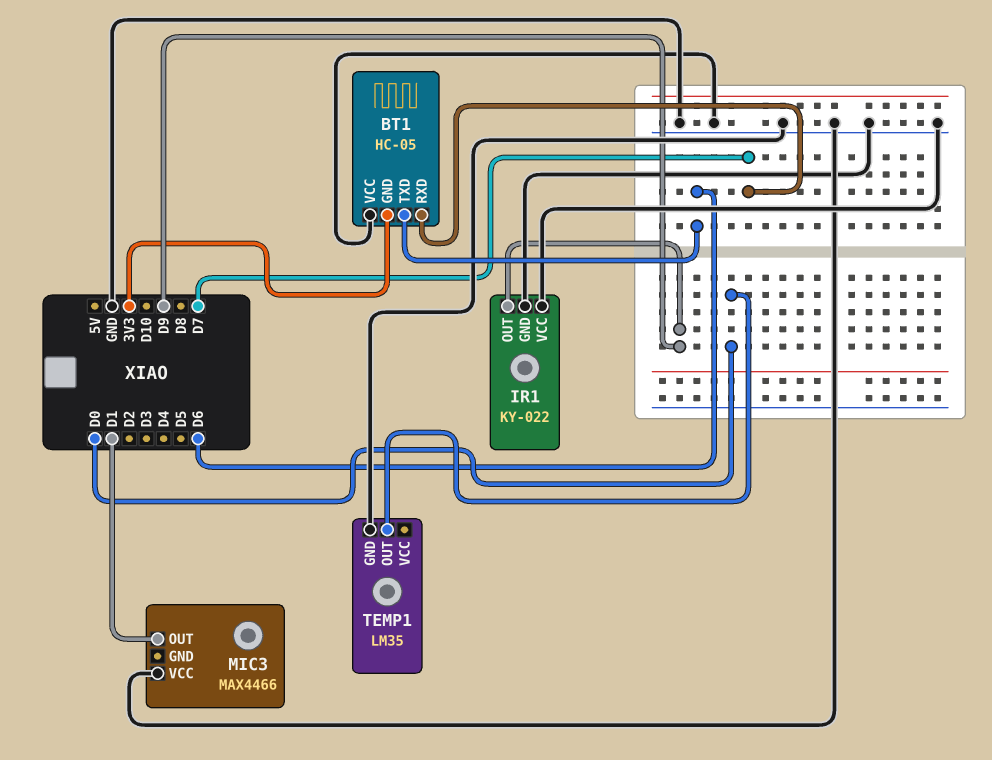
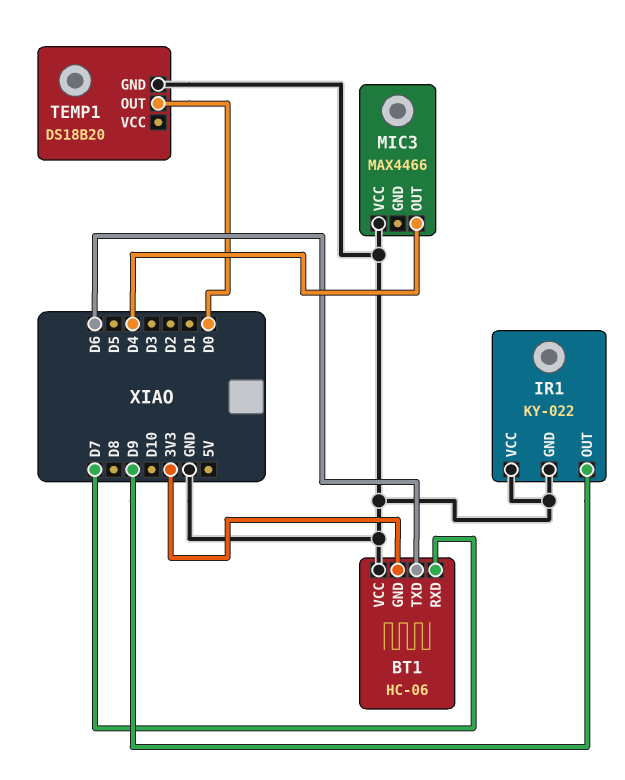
BT1: HC-05 -> HC-06
MIC3 pin OUT: D1 -> D4
TEMP1: LM35 -> DS18B20

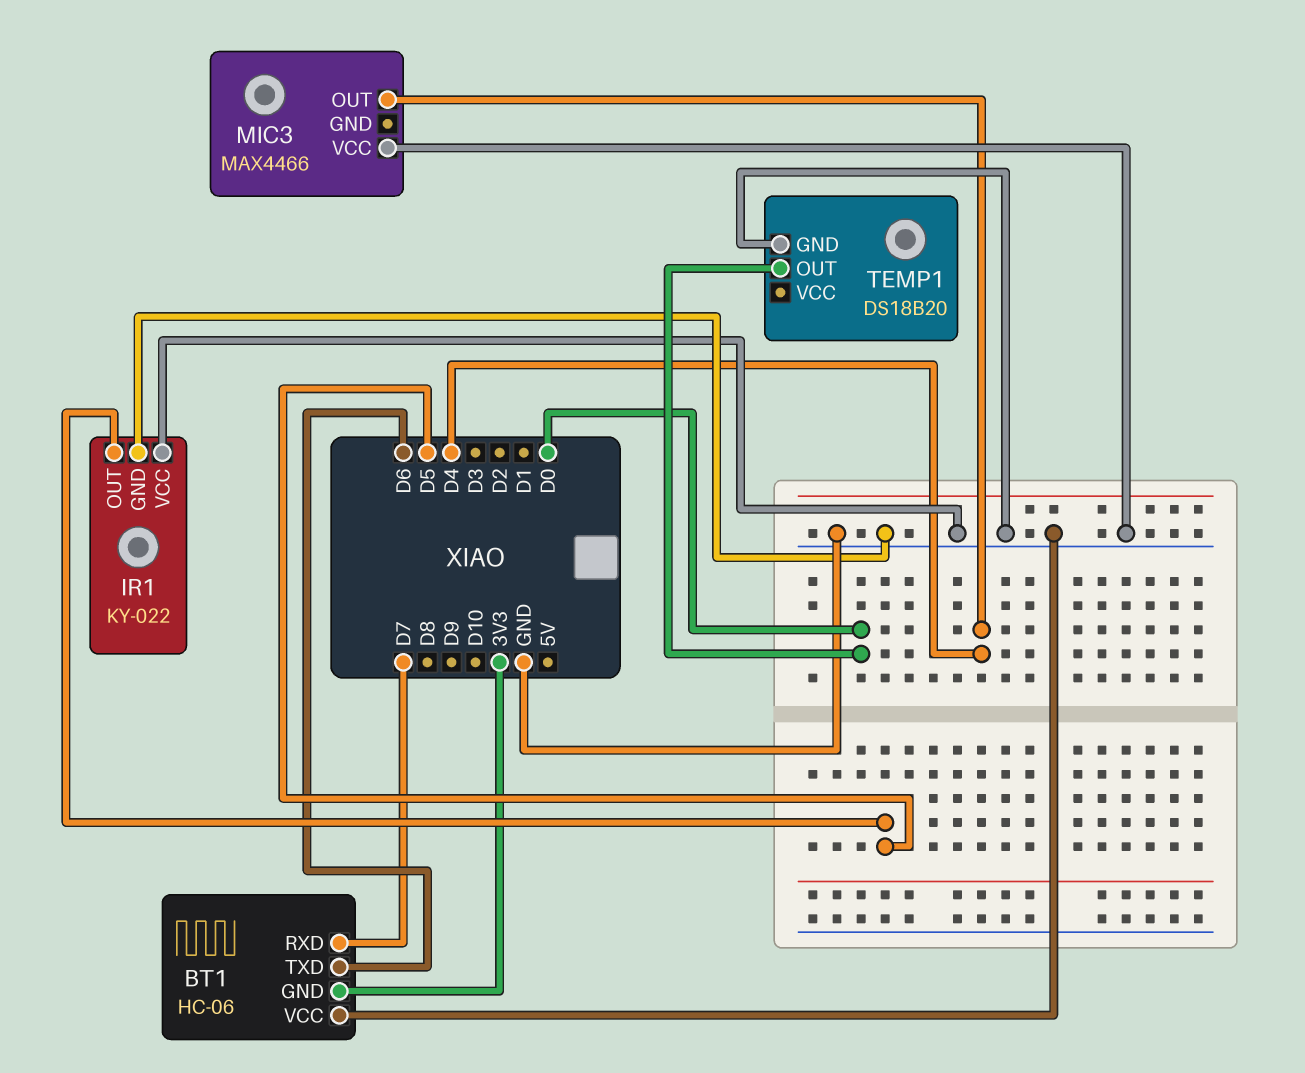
IR1 pin OUT: D9 -> D5

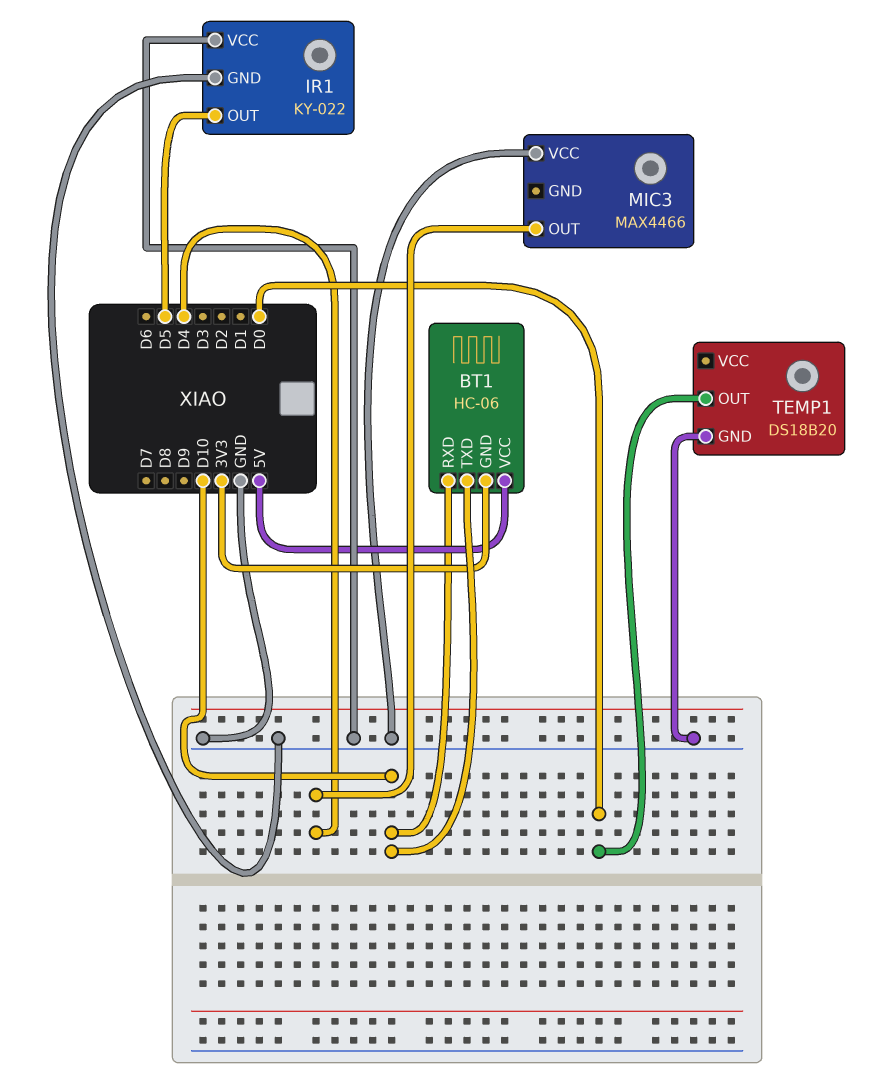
BT1 pin RXD: D7 -> D10
BT1 pin TXD: D6 -> D10
BT1 pin VCC: GND -> 5V

